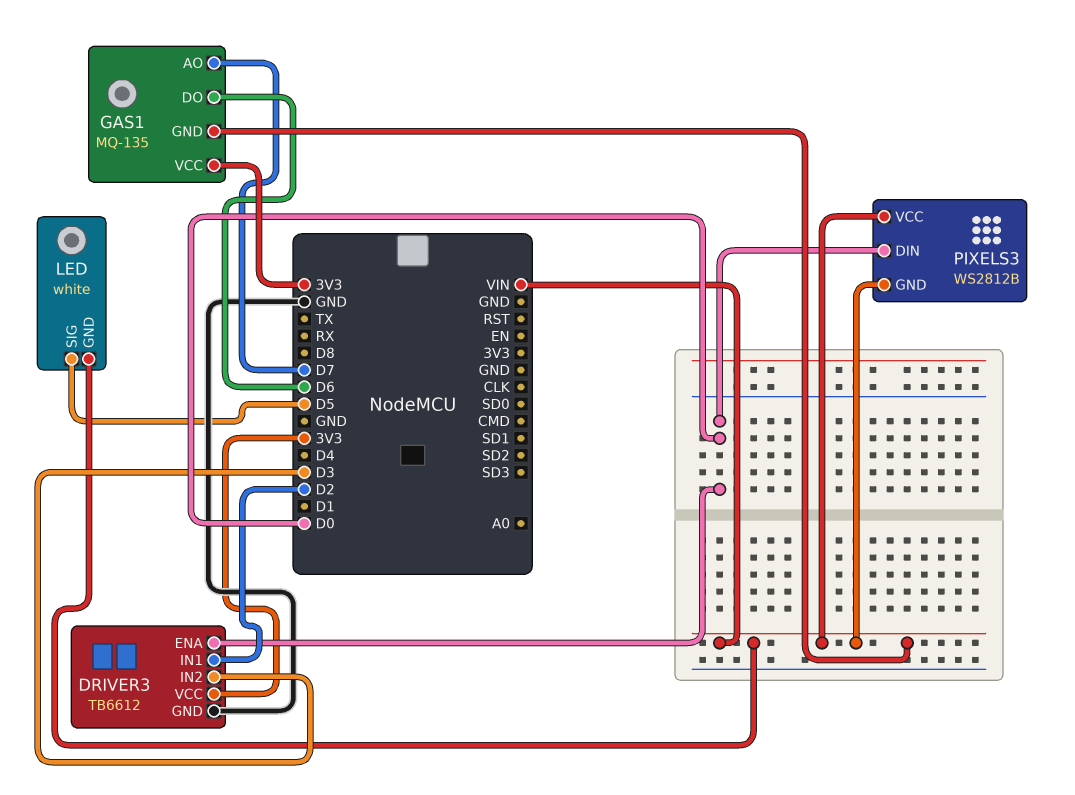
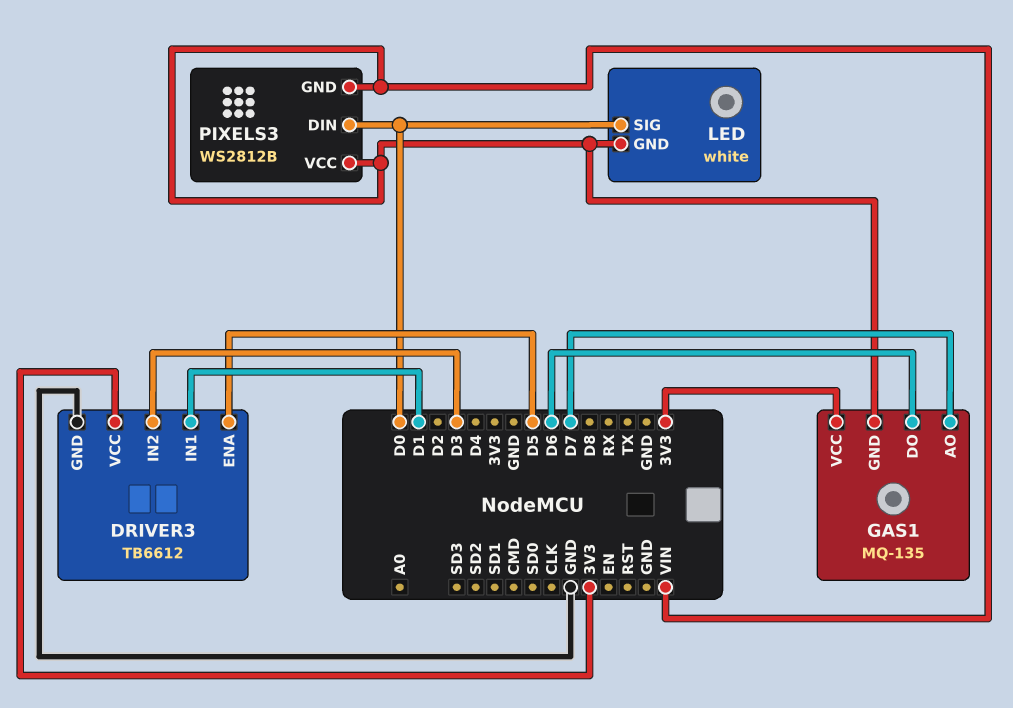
DRIVER3 pin ENA: D0 -> D5
DRIVER3 pin IN1: D2 -> D1
LED pin SIG: D5 -> D0

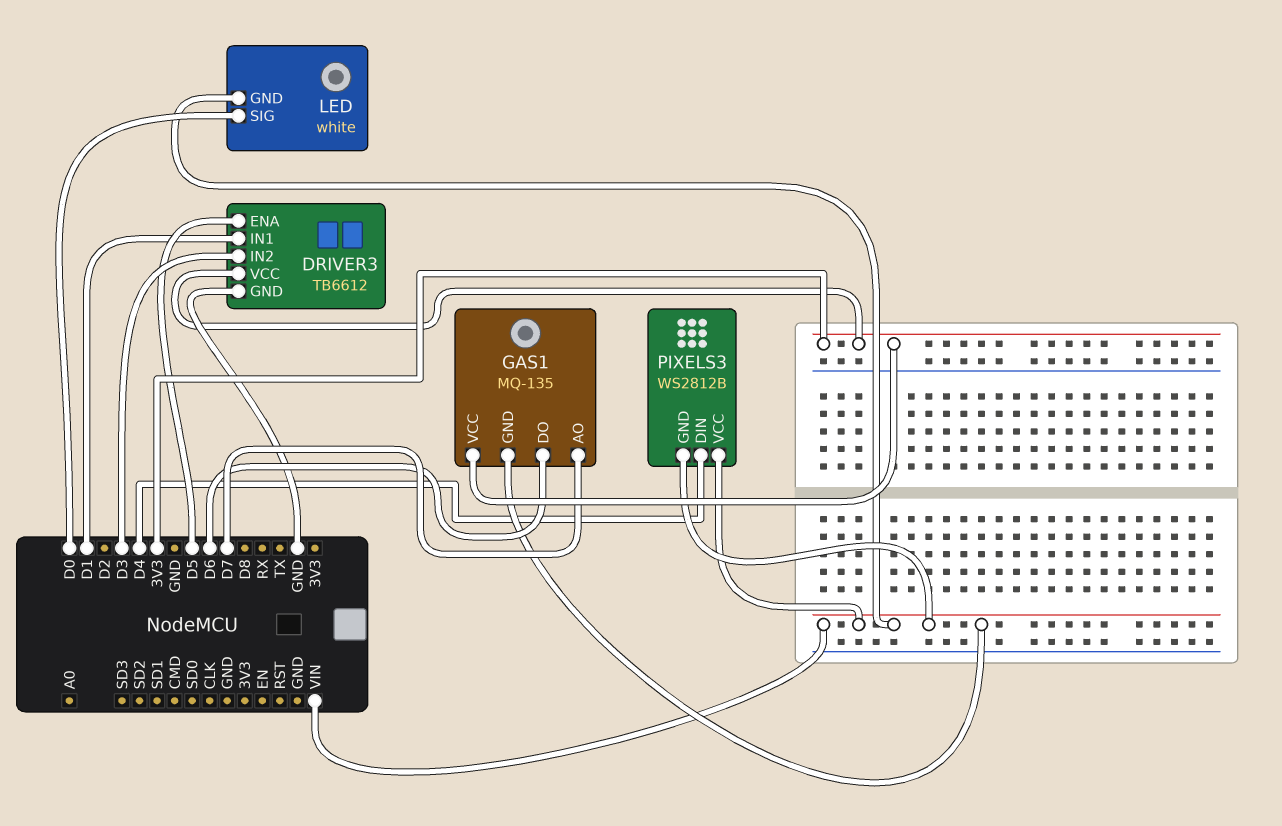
PIXELS3 pin DIN: D0 -> D4

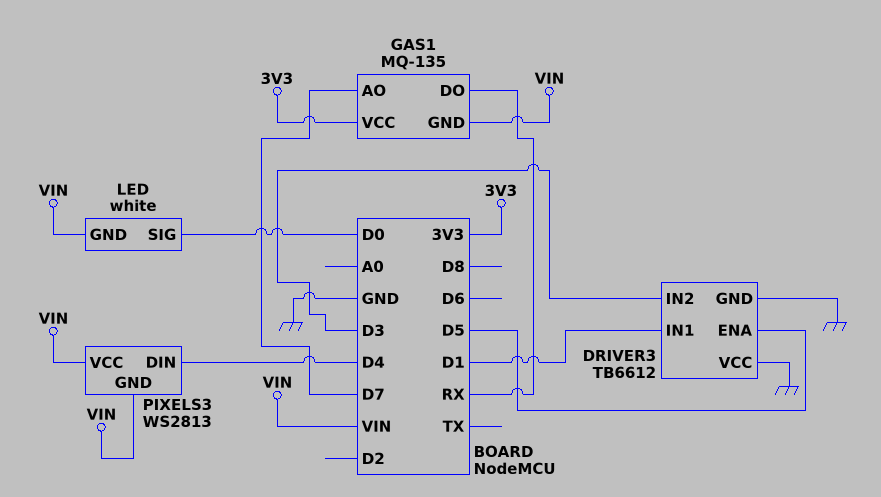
DRIVER3 pin VCC: 3V3 -> GND
GAS1 pin DO: D6 -> RX
PIXELS3: WS2812B -> WS2813

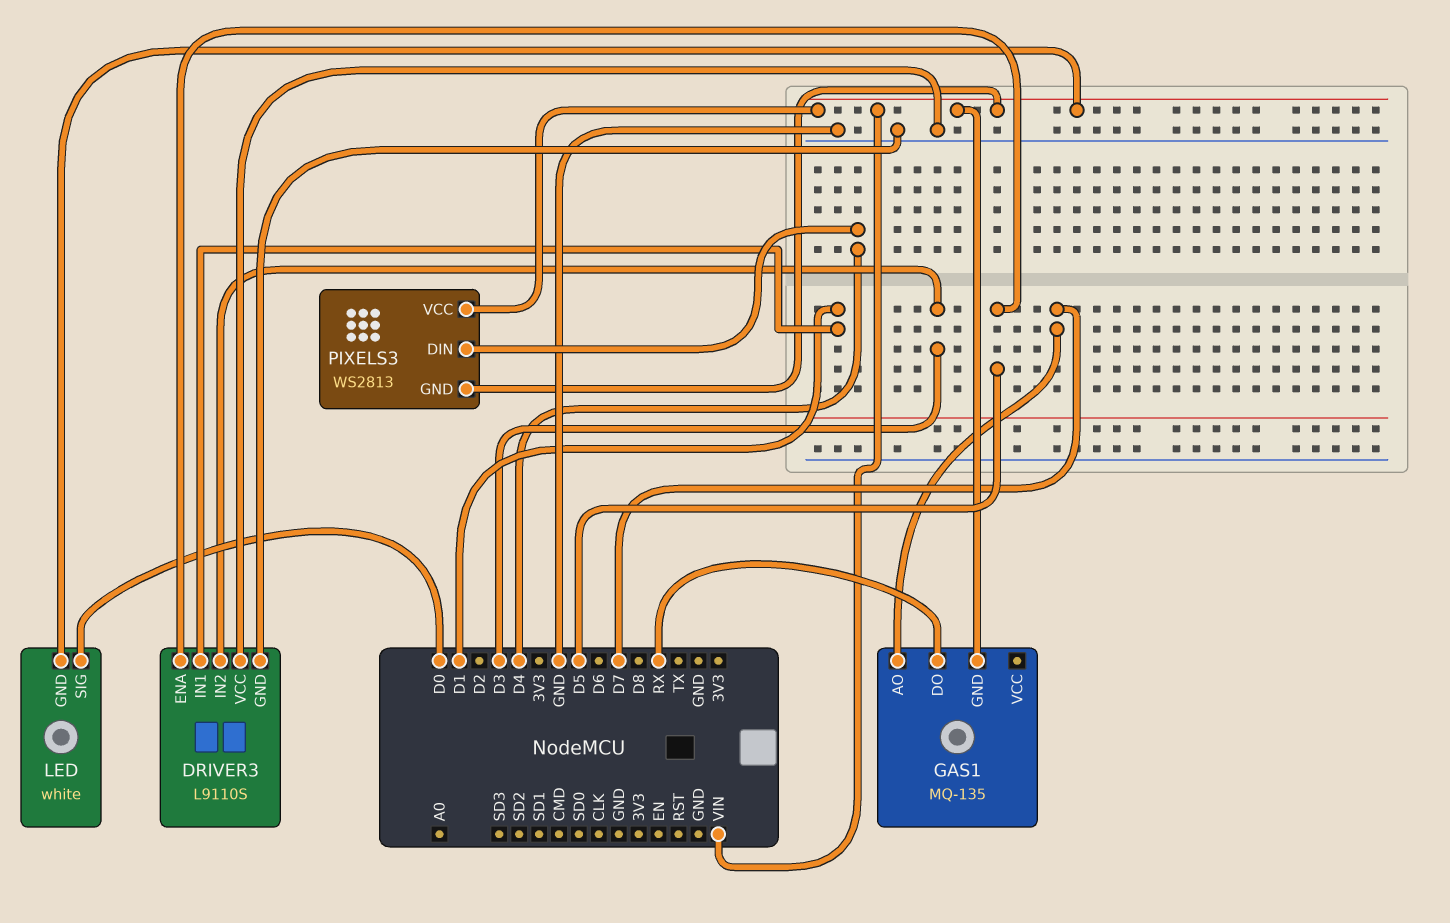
DRIVER3: TB6612 -> L9110S
GAS1 pin VCC: 3V3 -> none

